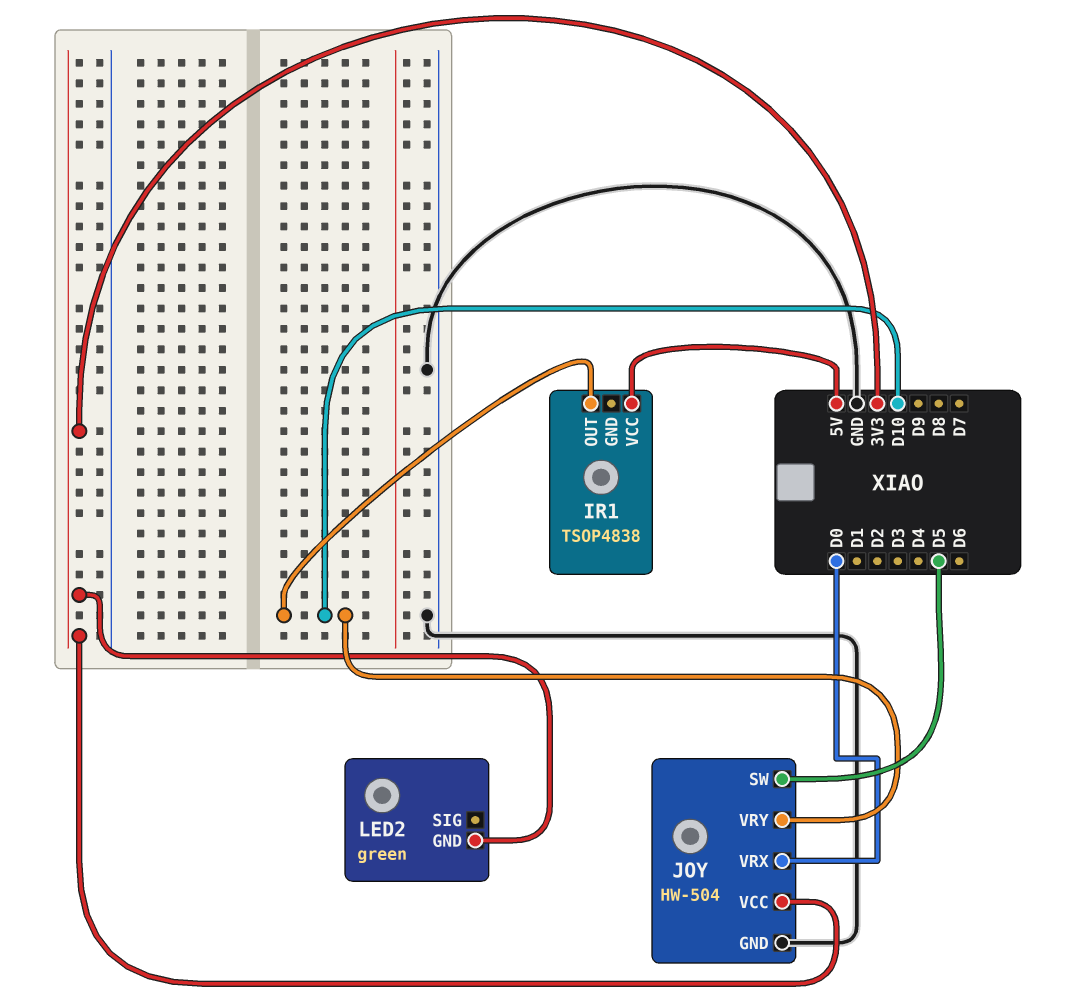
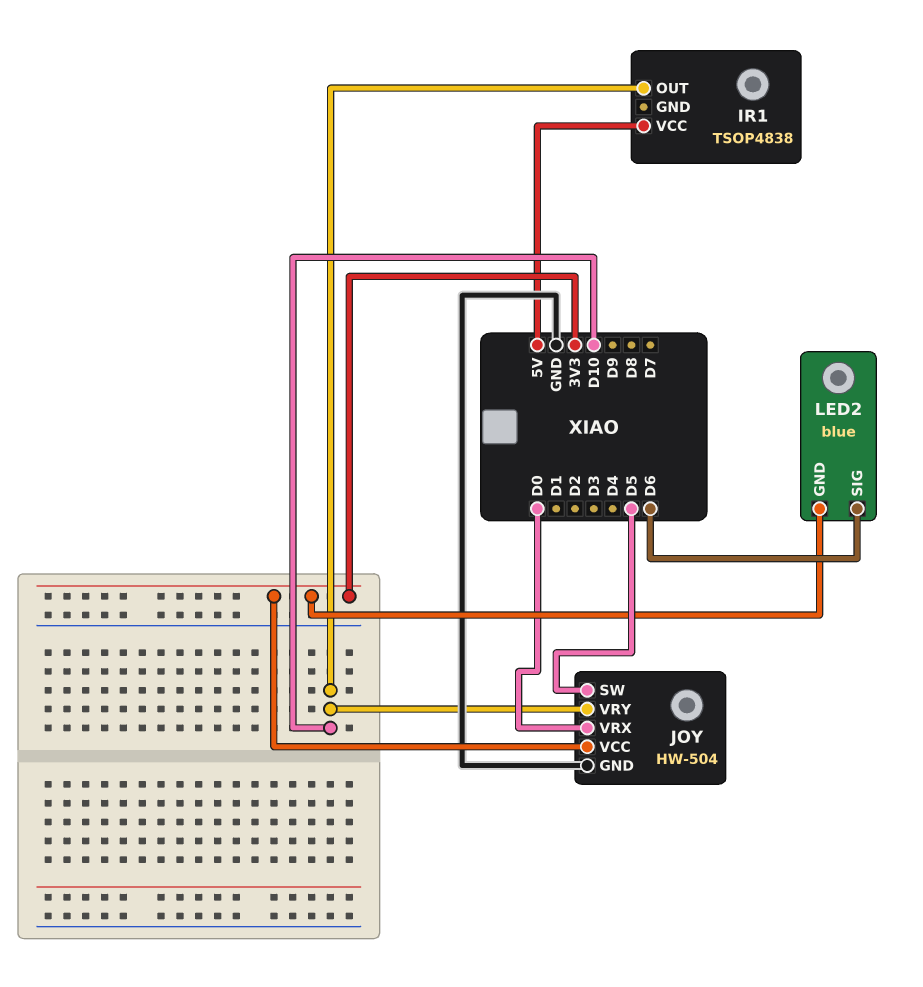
LED2: green -> blue
LED2 pin SIG: none -> D6

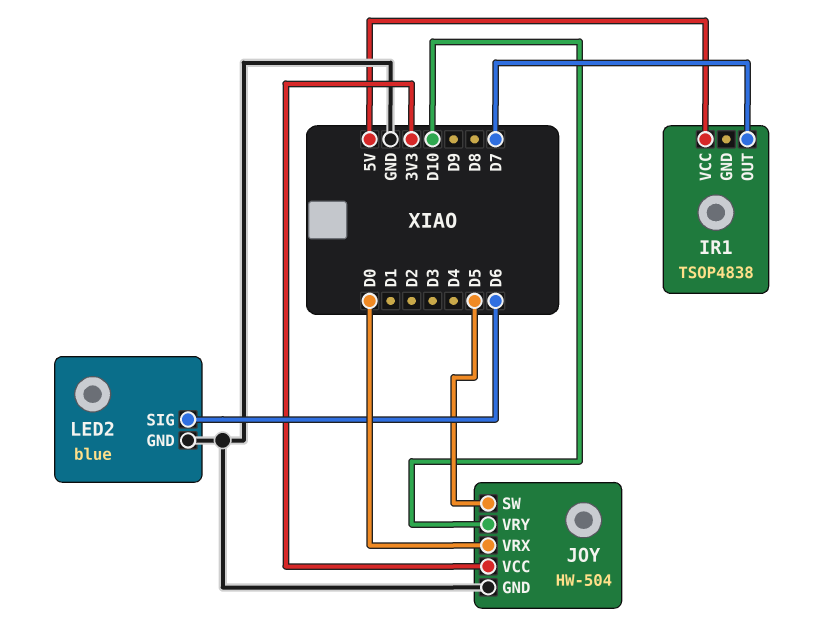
IR1 pin OUT: D10 -> D7
LED2 pin GND: 3V3 -> GND

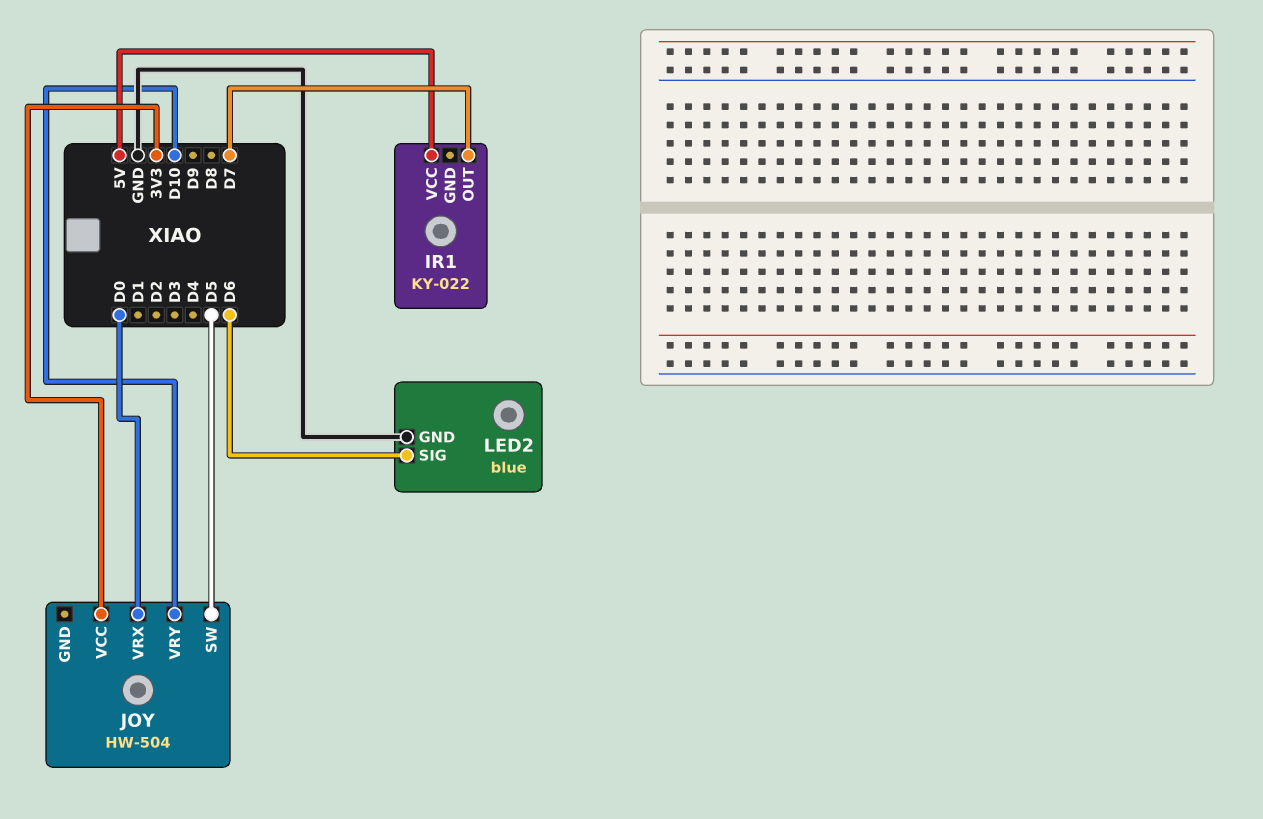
IR1: TSOP4838 -> KY-022
JOY pin GND: GND -> none

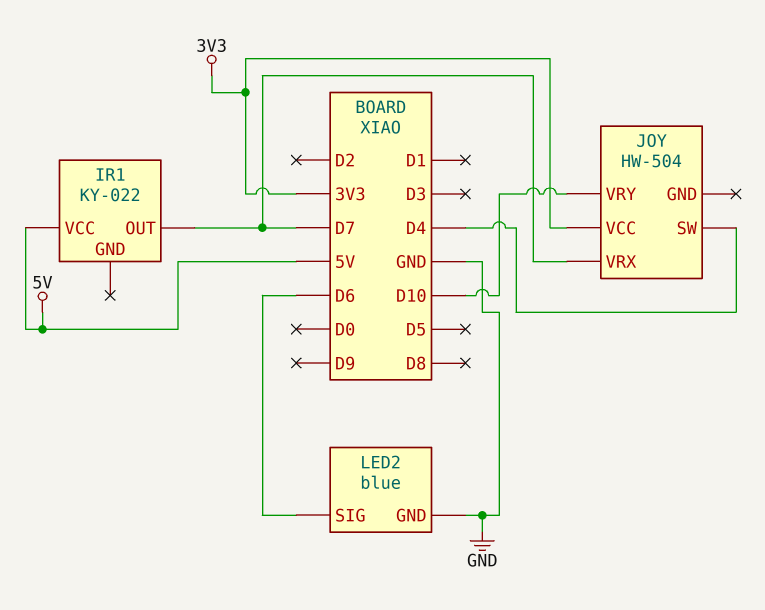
JOY pin SW: D5 -> D4
JOY pin VRX: D0 -> D7

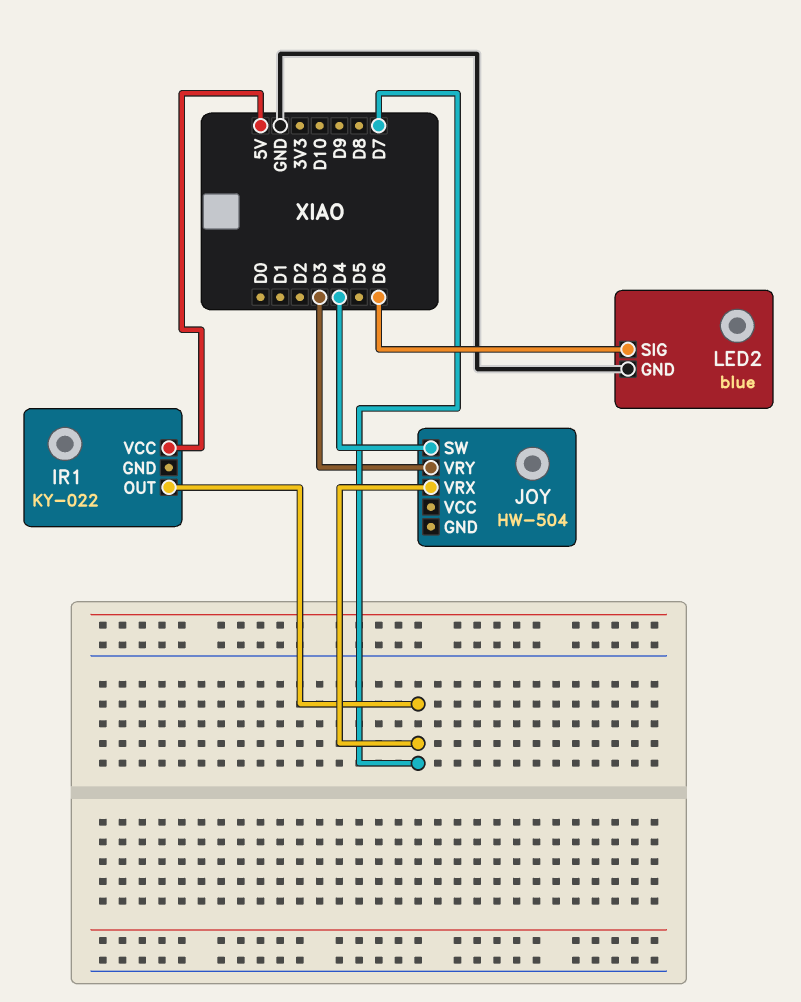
JOY pin VCC: 3V3 -> none
JOY pin VRY: D10 -> D3

